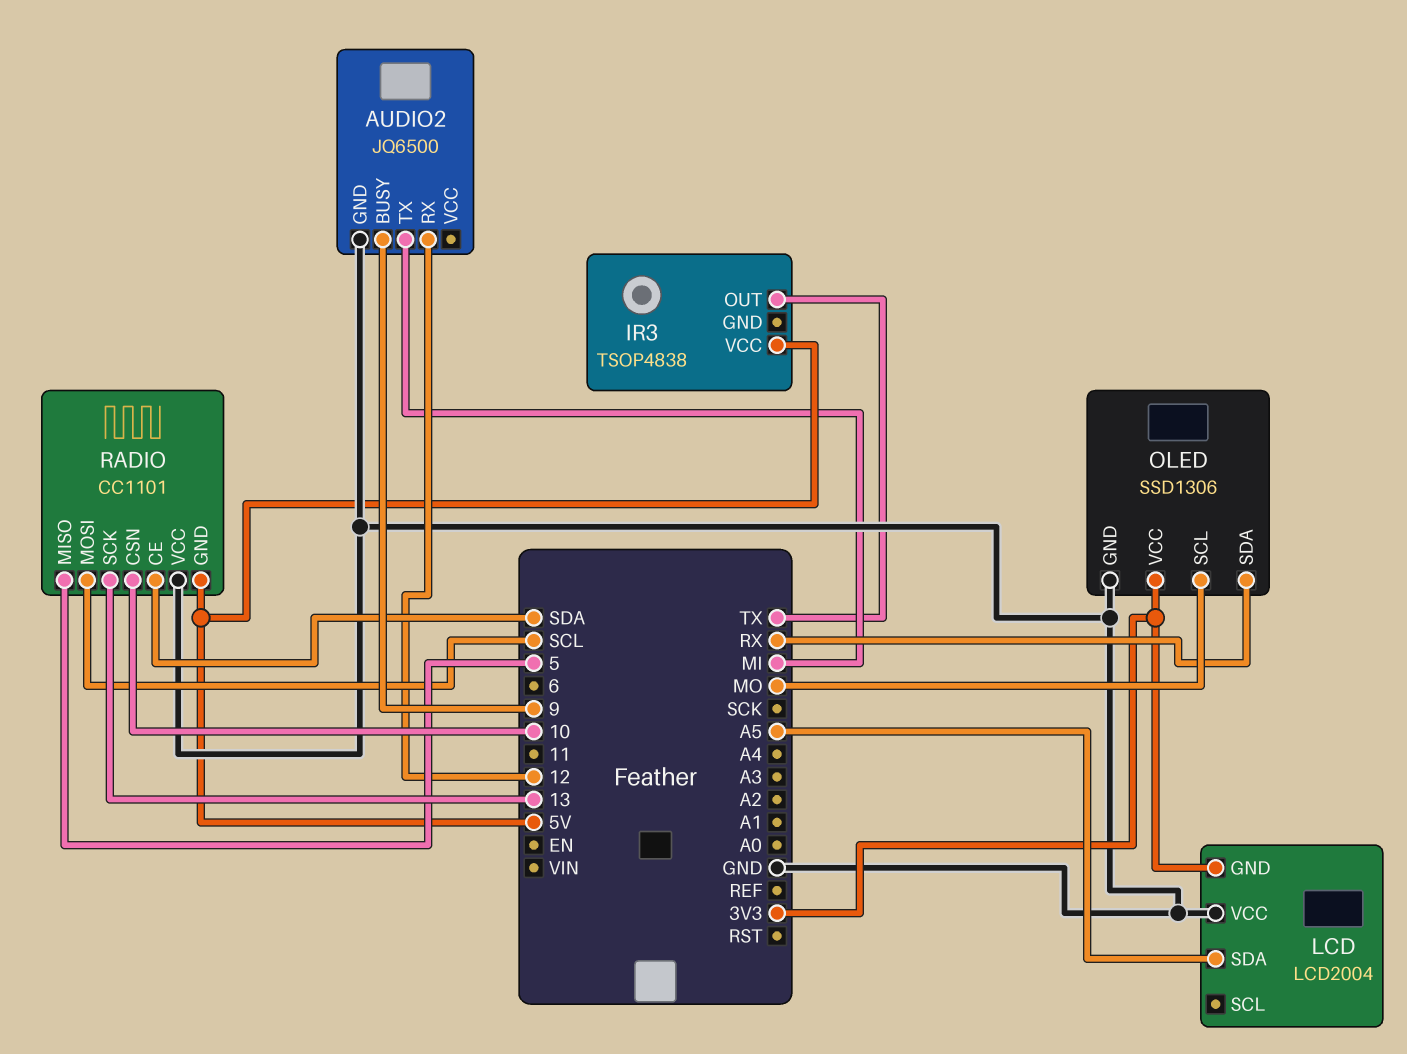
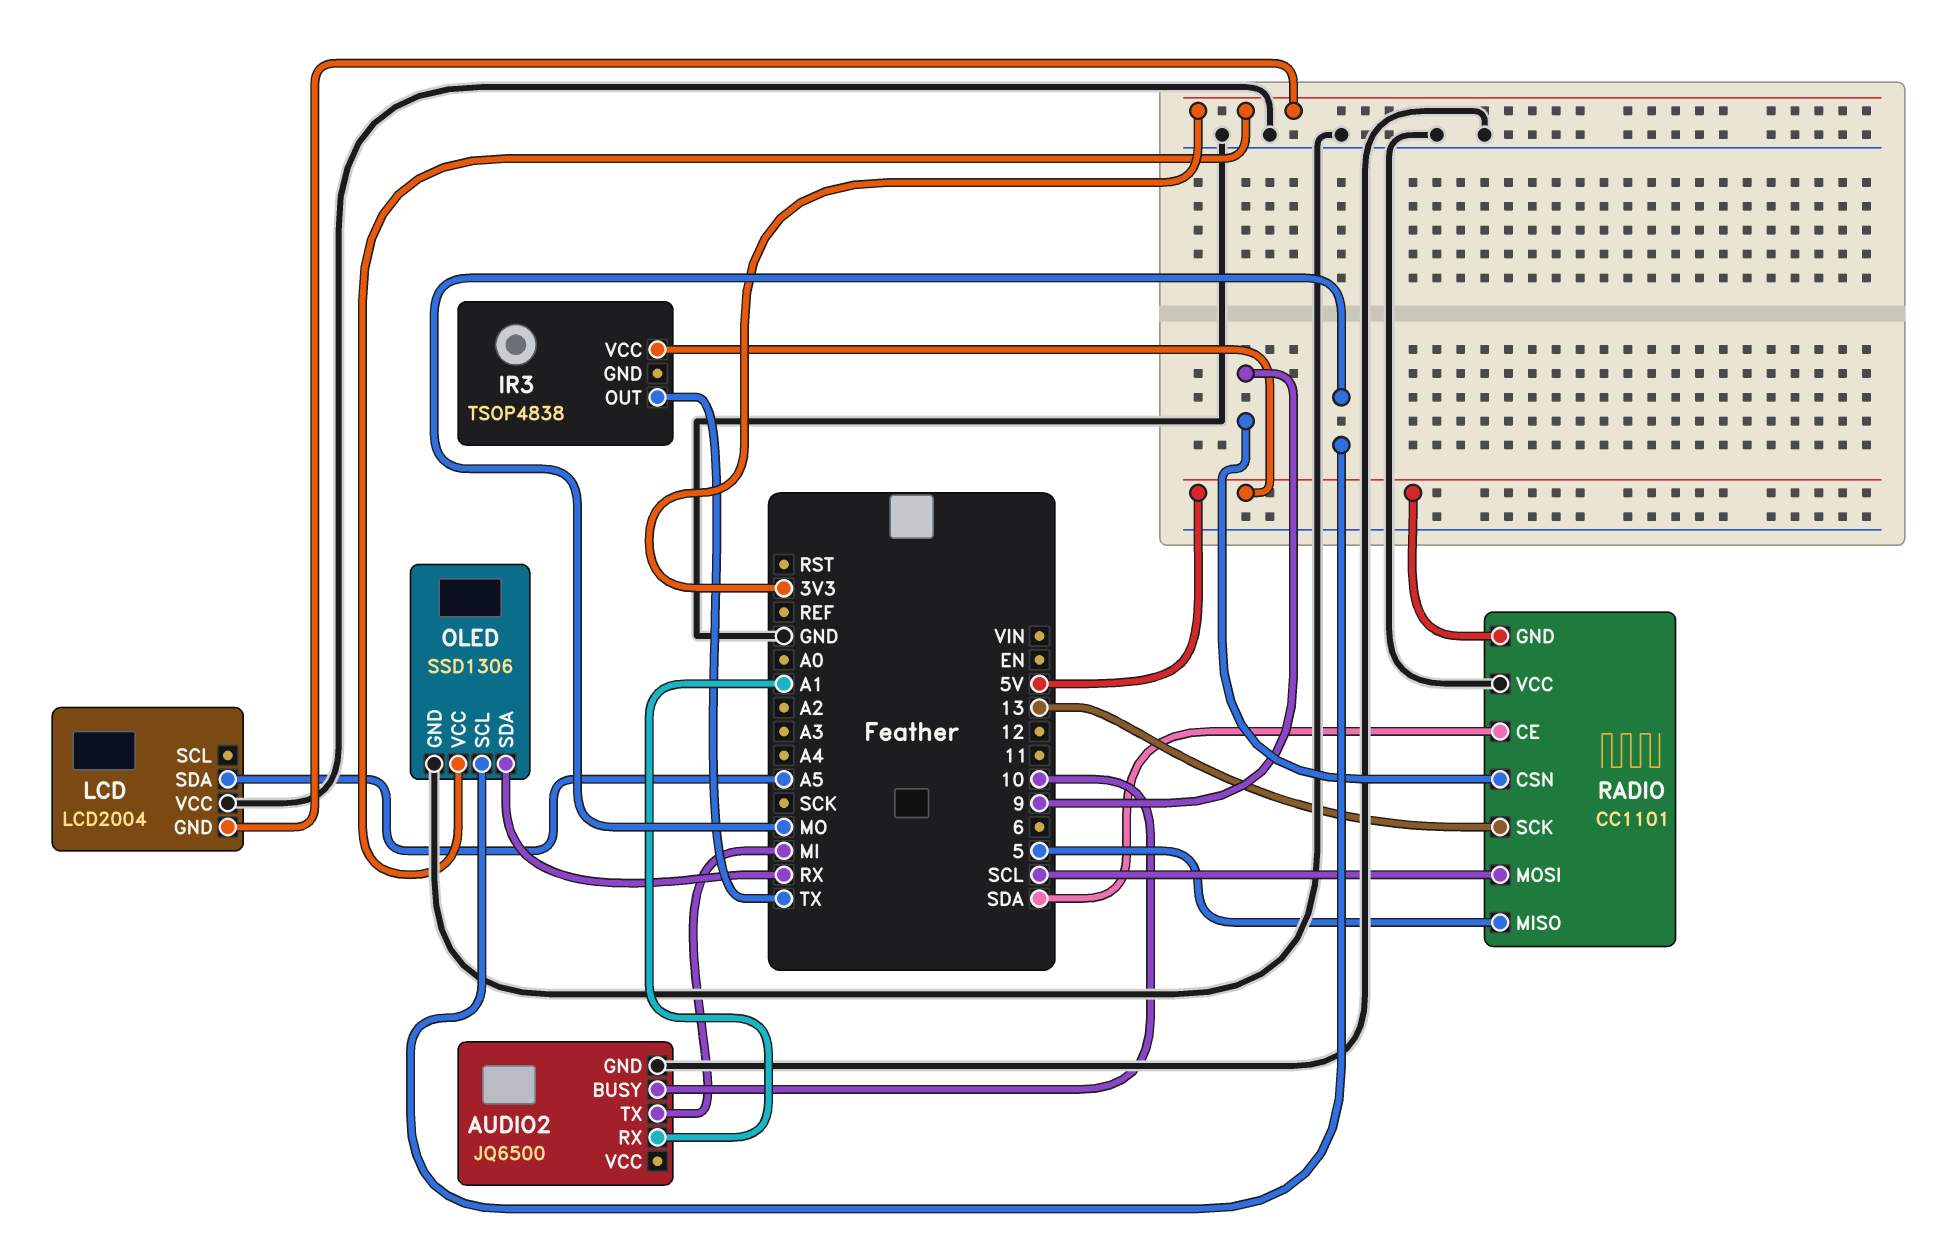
AUDIO2 pin BUSY: 9 -> 10
AUDIO2 pin RX: 12 -> A1
RADIO pin CSN: 10 -> 9

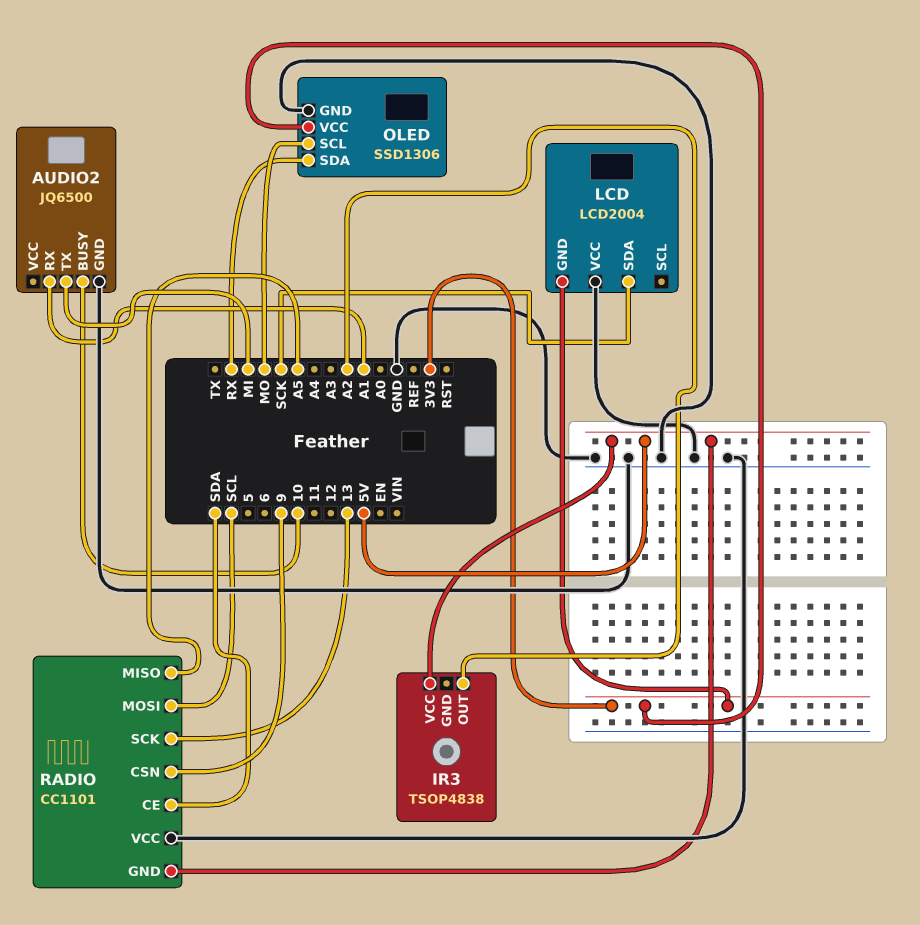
IR3 pin OUT: TX -> A2
LCD pin SDA: A5 -> SCK
RADIO pin MISO: 5 -> A5

